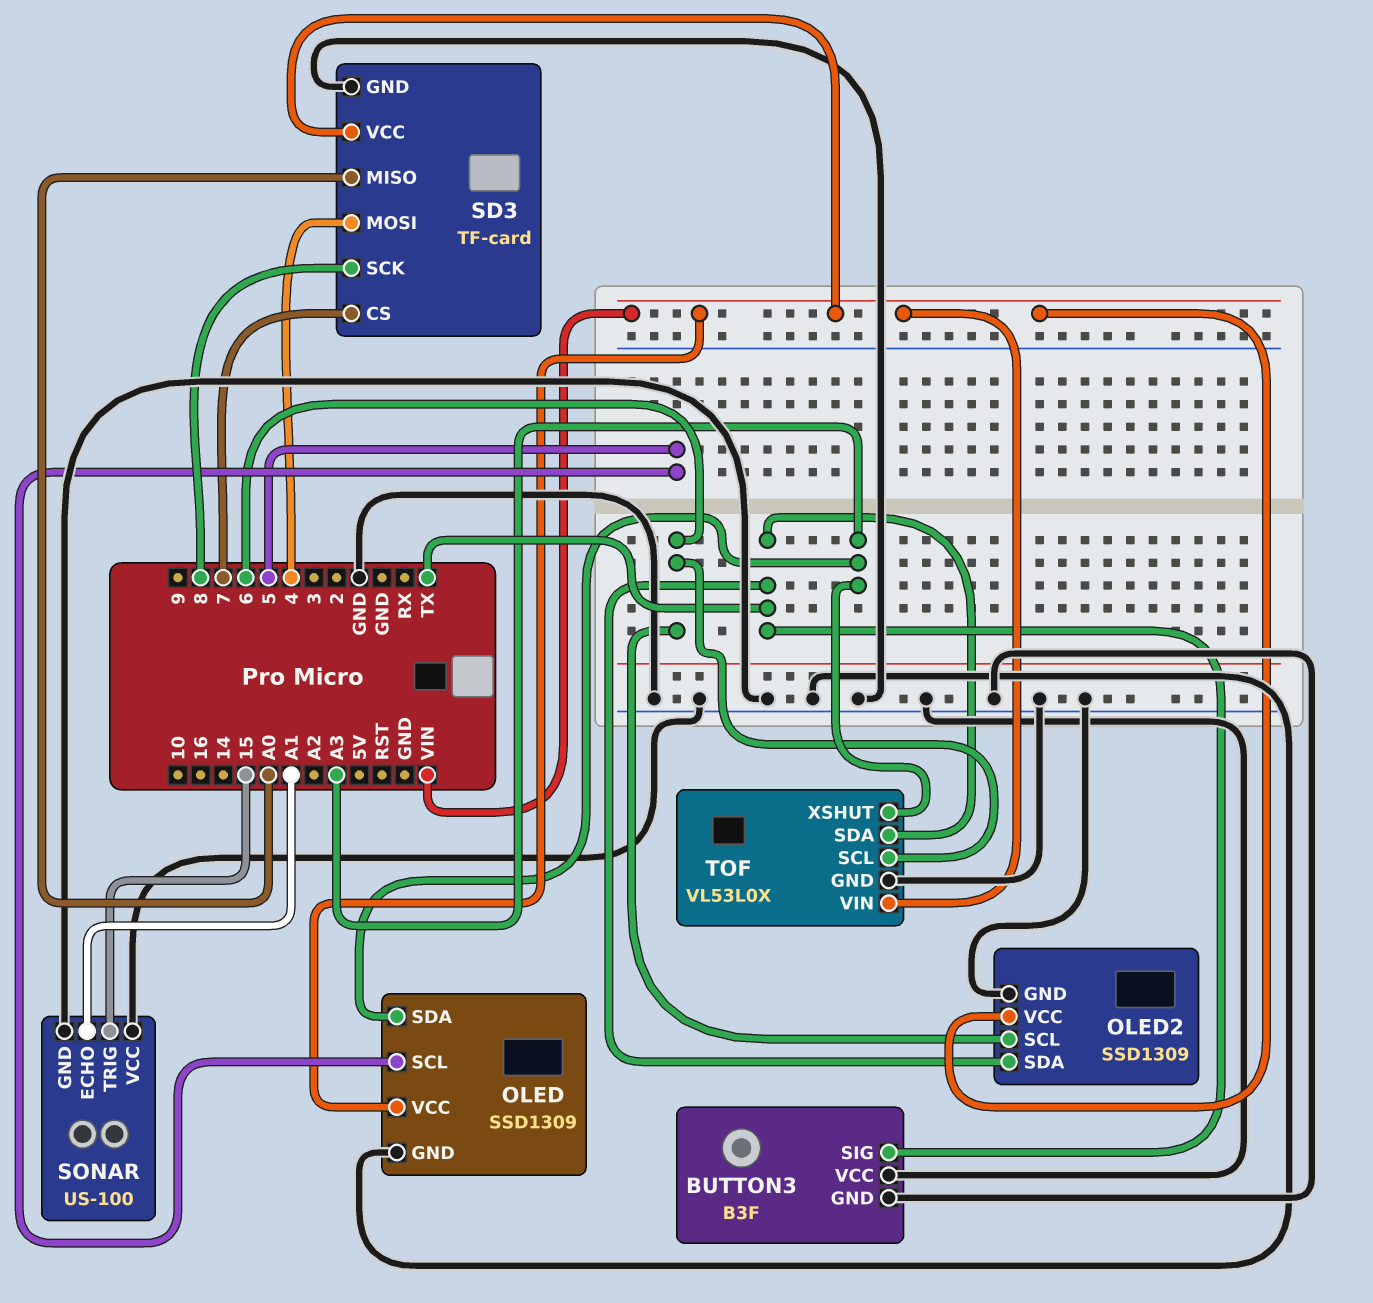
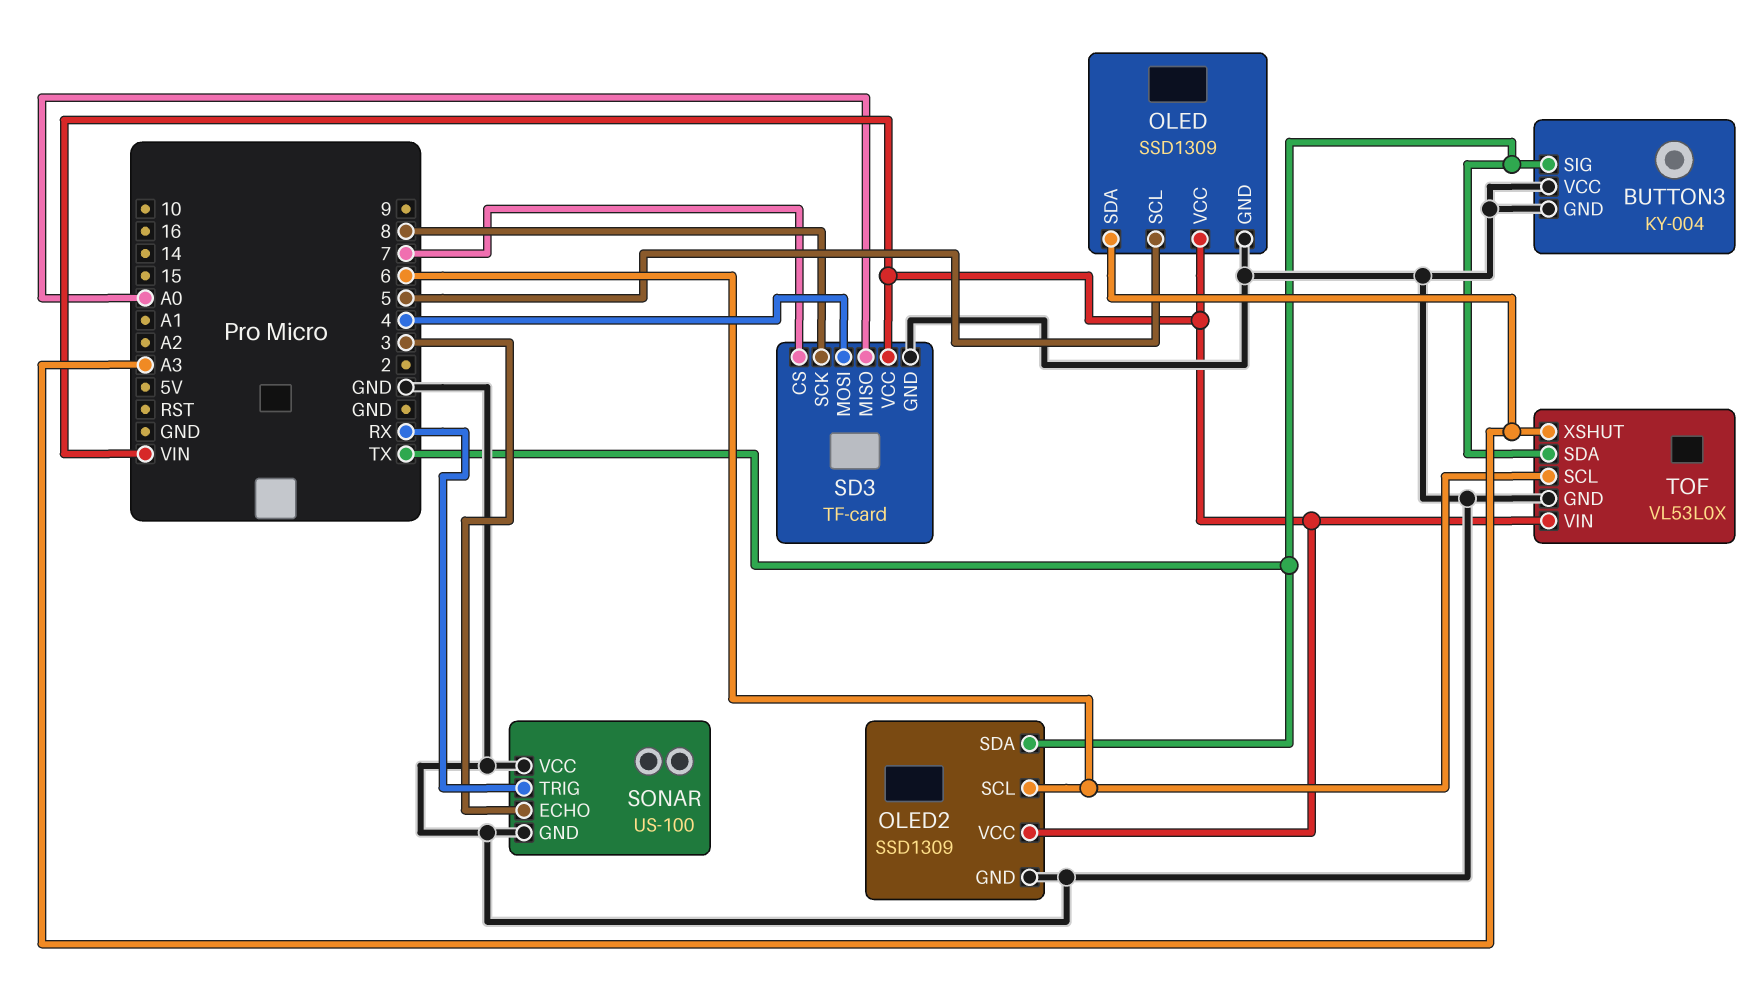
BUTTON3: B3F -> KY-004
SONAR pin ECHO: A1 -> 3
SONAR pin TRIG: 15 -> RX

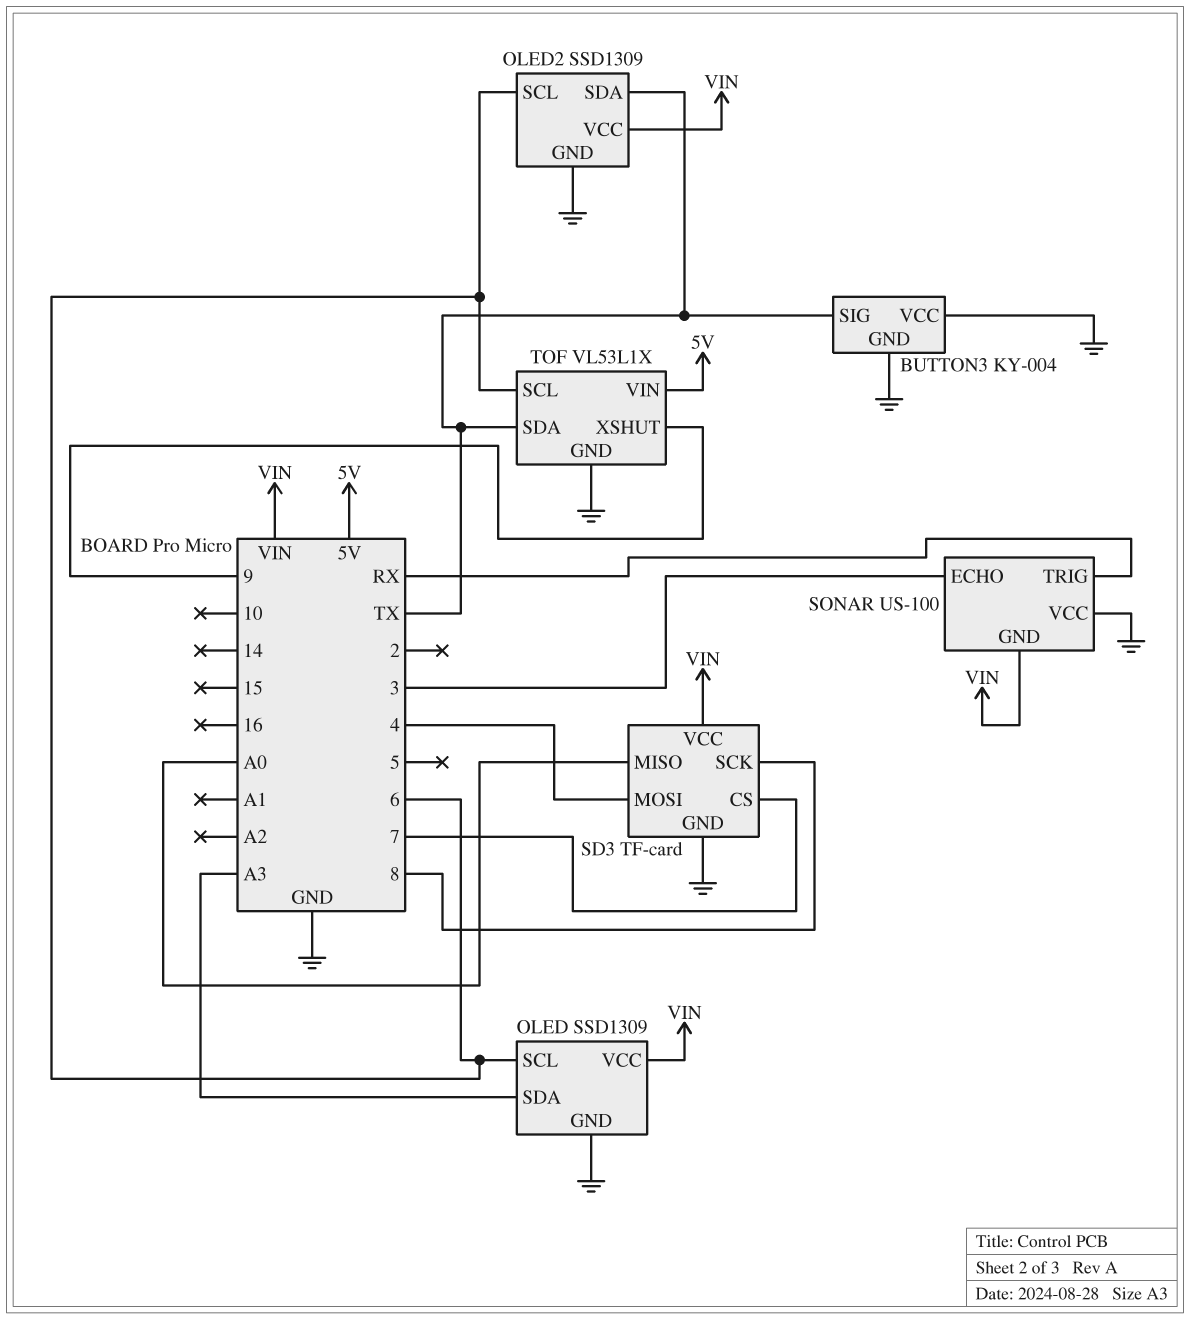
OLED pin SCL: 5 -> 6
SONAR pin GND: GND -> VIN
TOF: VL53L0X -> VL53L1X
TOF pin VIN: VIN -> 5V
TOF pin XSHUT: A3 -> 9

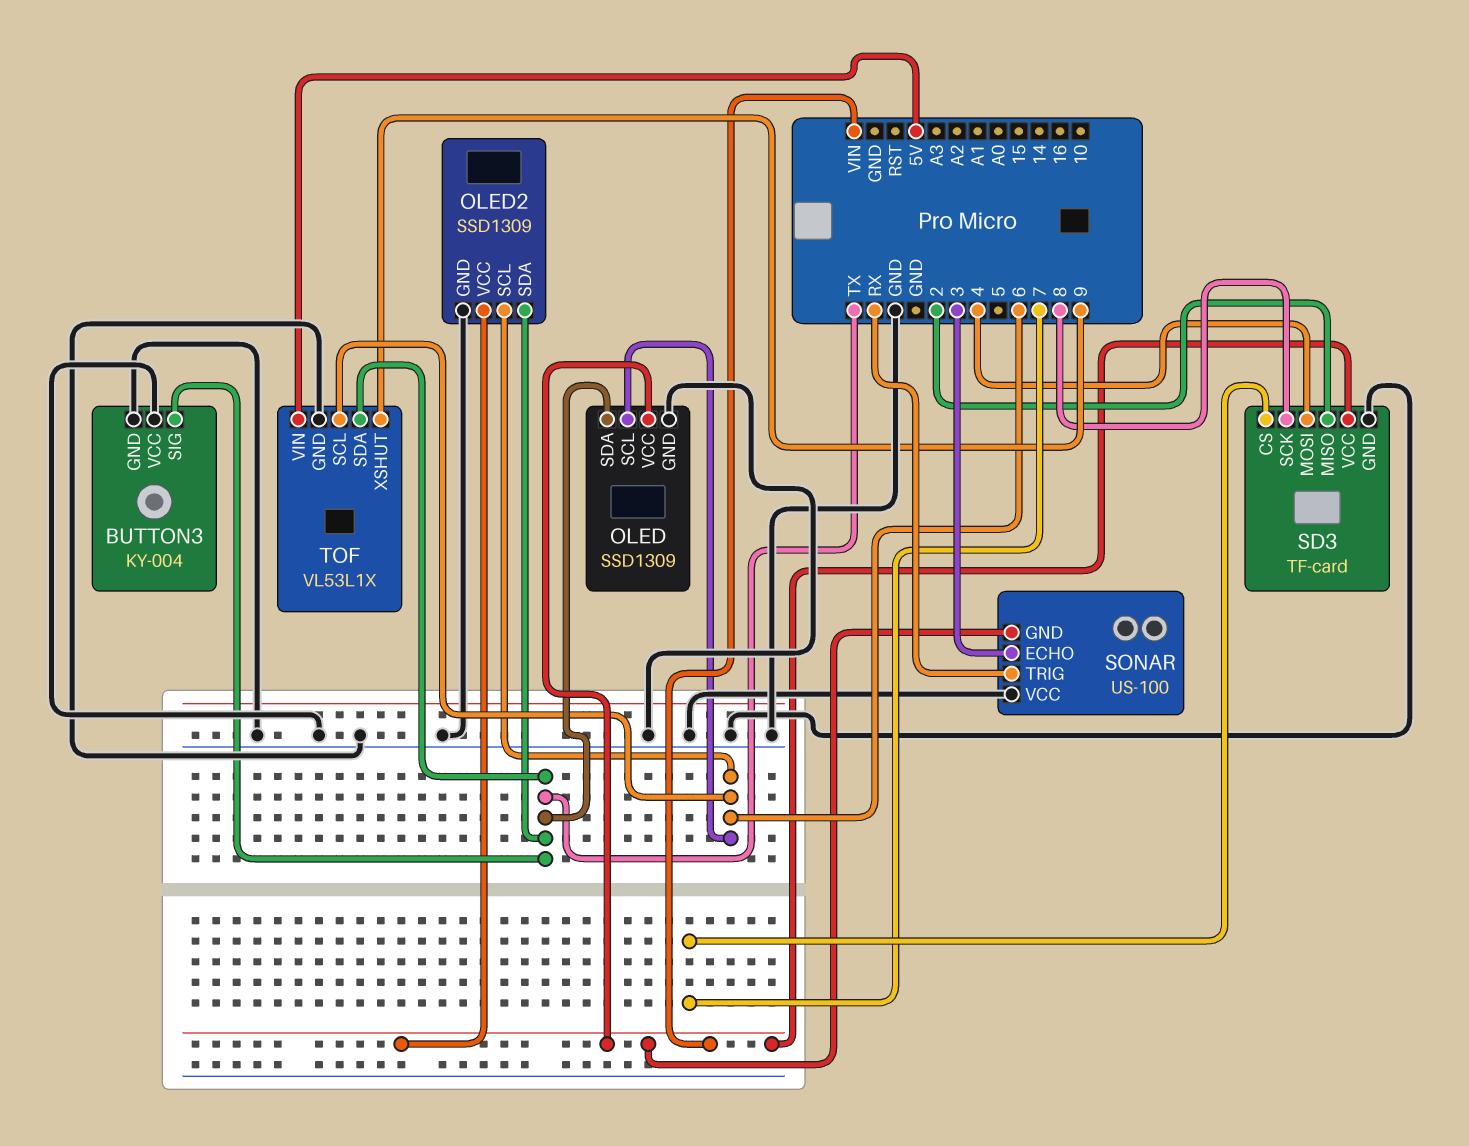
OLED pin SDA: A3 -> TX
SD3 pin MISO: A0 -> 2

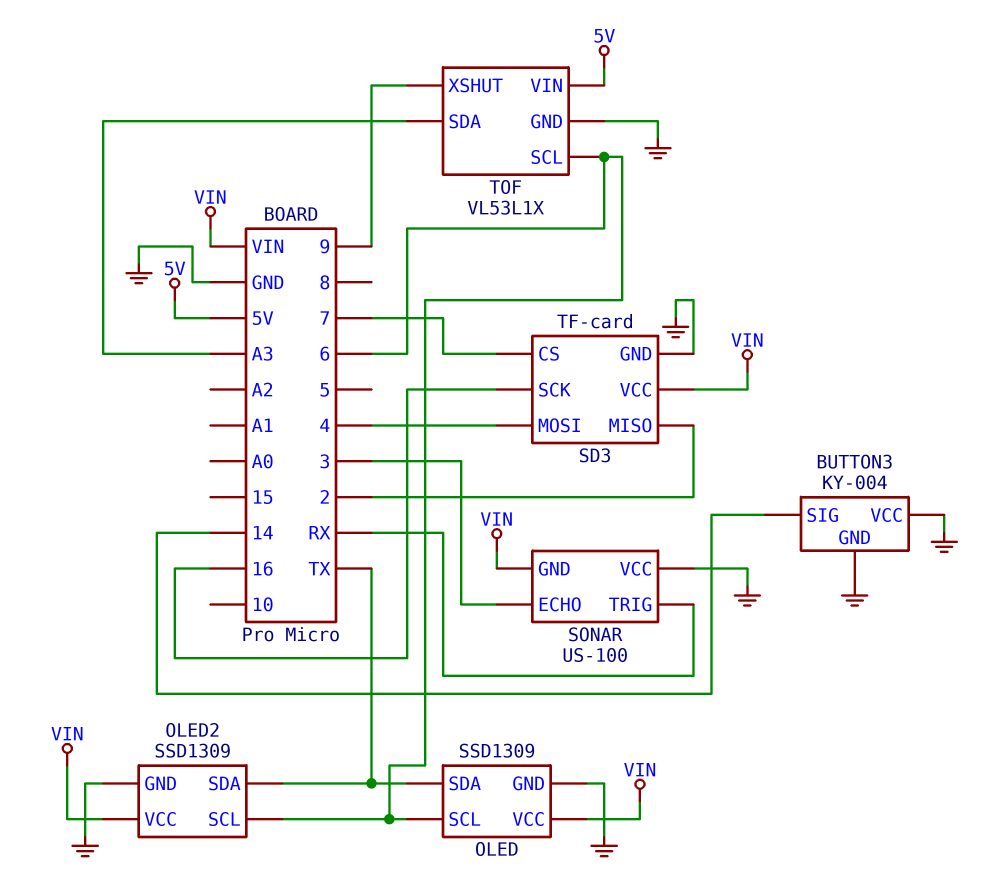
BUTTON3 pin SIG: TX -> 14
SD3 pin SCK: 8 -> 16
TOF pin SDA: TX -> A3

